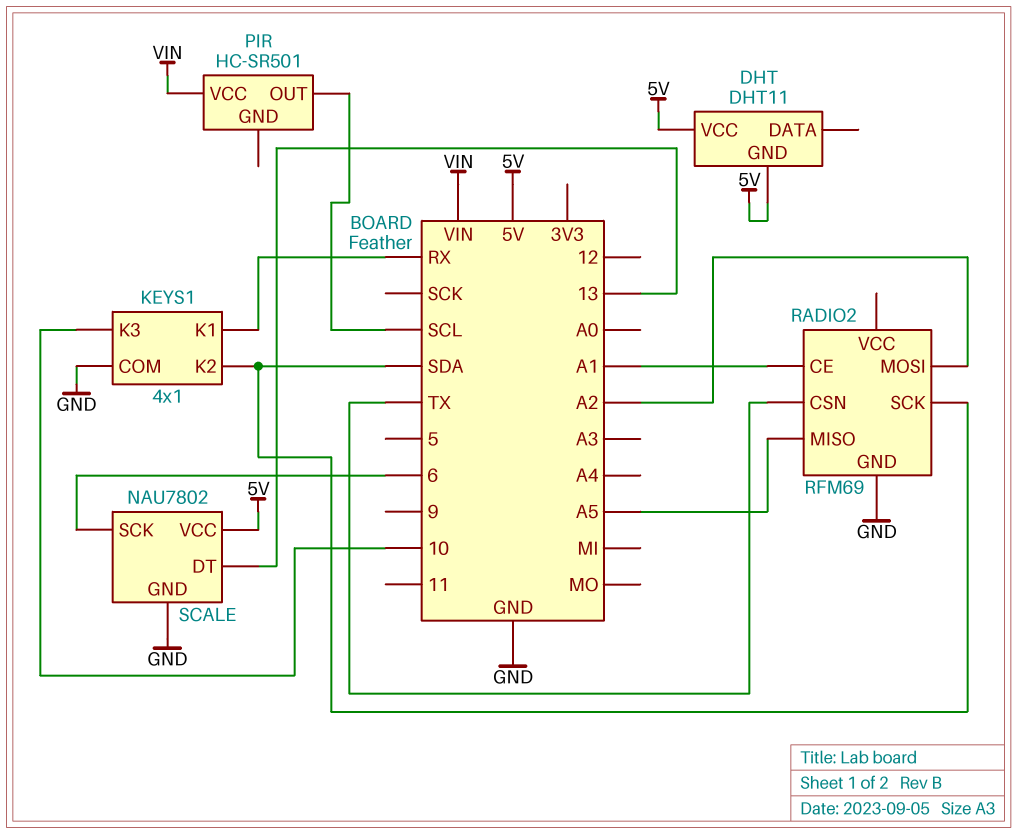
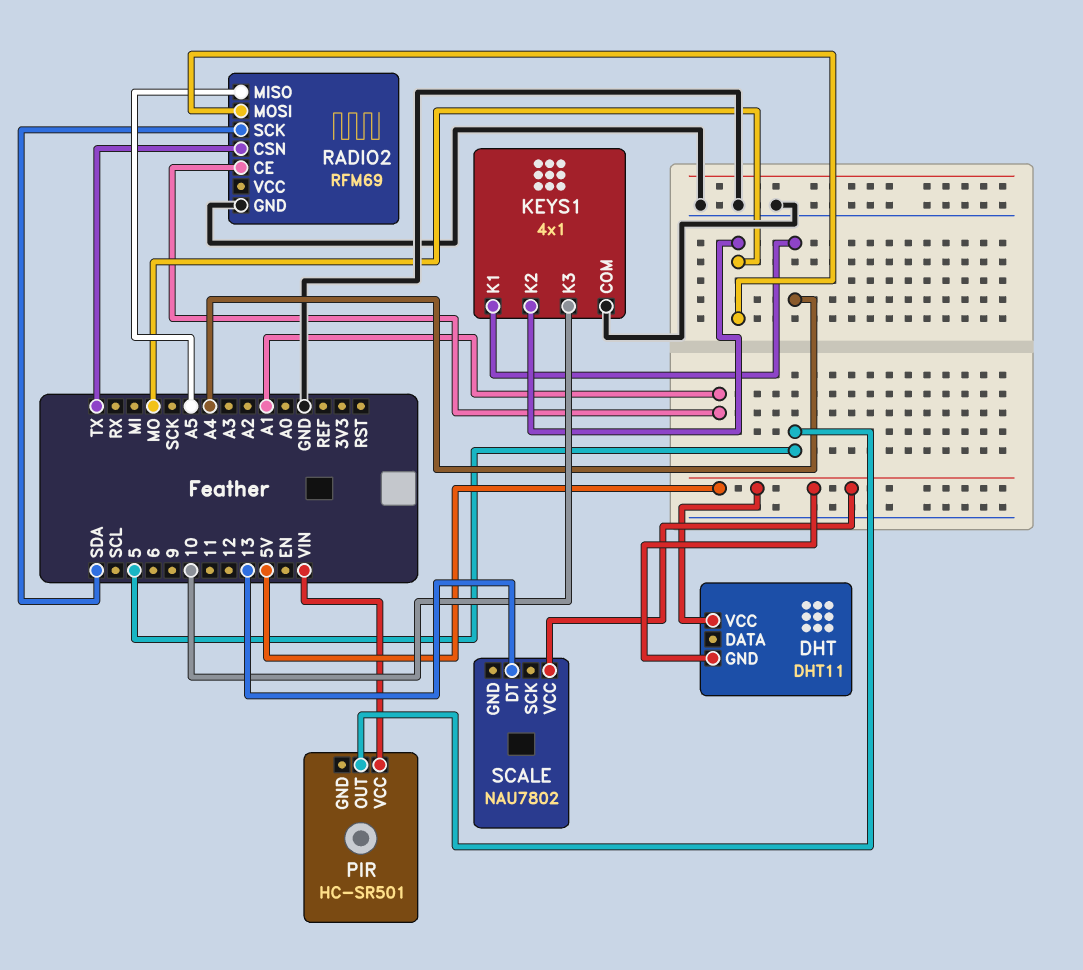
KEYS1 pin K1: RX -> A4
KEYS1 pin K2: SDA -> MO
PIR pin OUT: SCL -> 5
RADIO2 pin MOSI: A2 -> MO
SCALE pin GND: GND -> none
SCALE pin SCK: 6 -> none

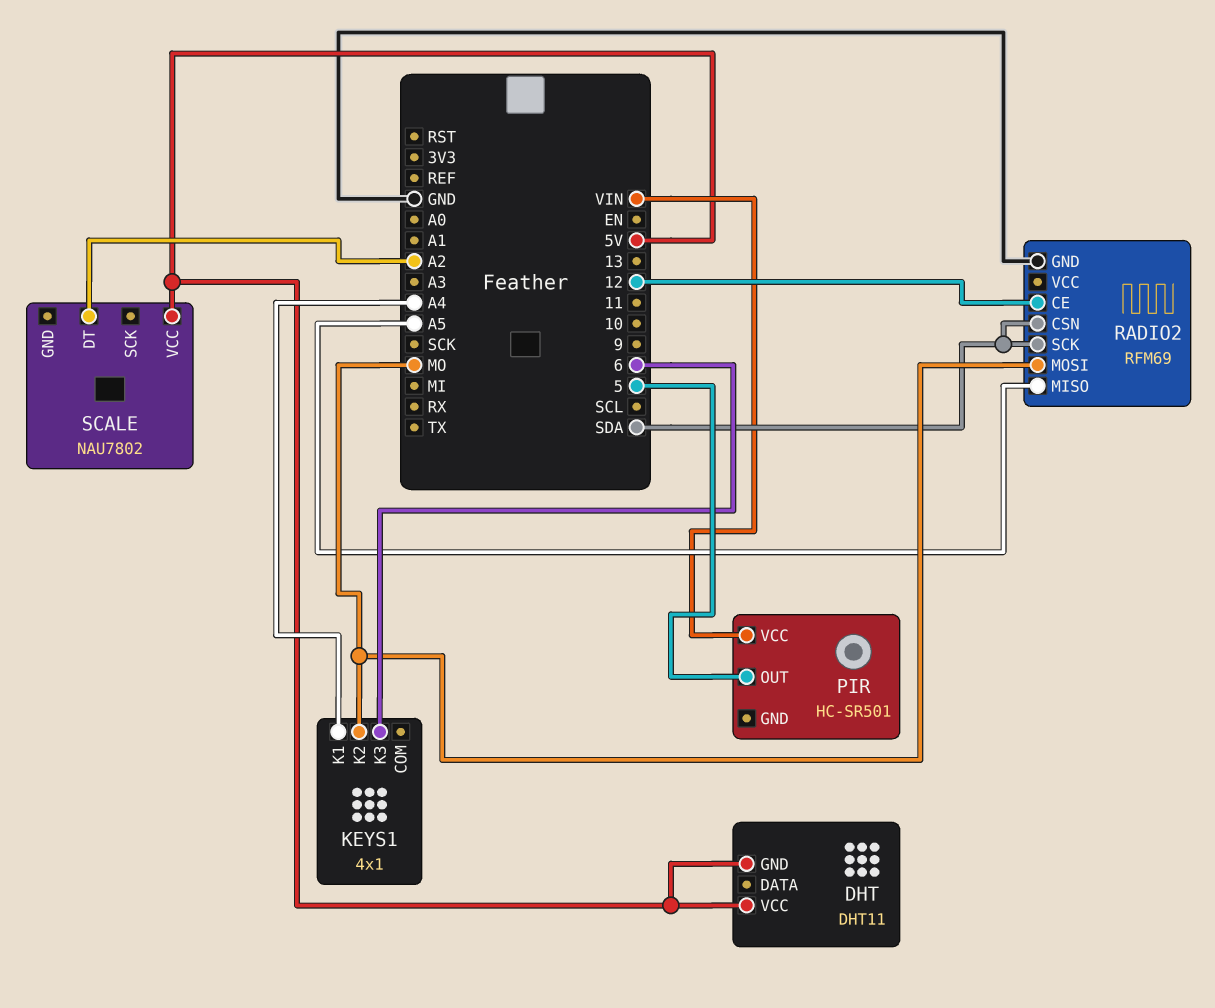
KEYS1 pin COM: GND -> none
KEYS1 pin K3: 10 -> 6
RADIO2 pin CE: A1 -> 12
RADIO2 pin CSN: TX -> SDA
SCALE pin DT: 13 -> A2

